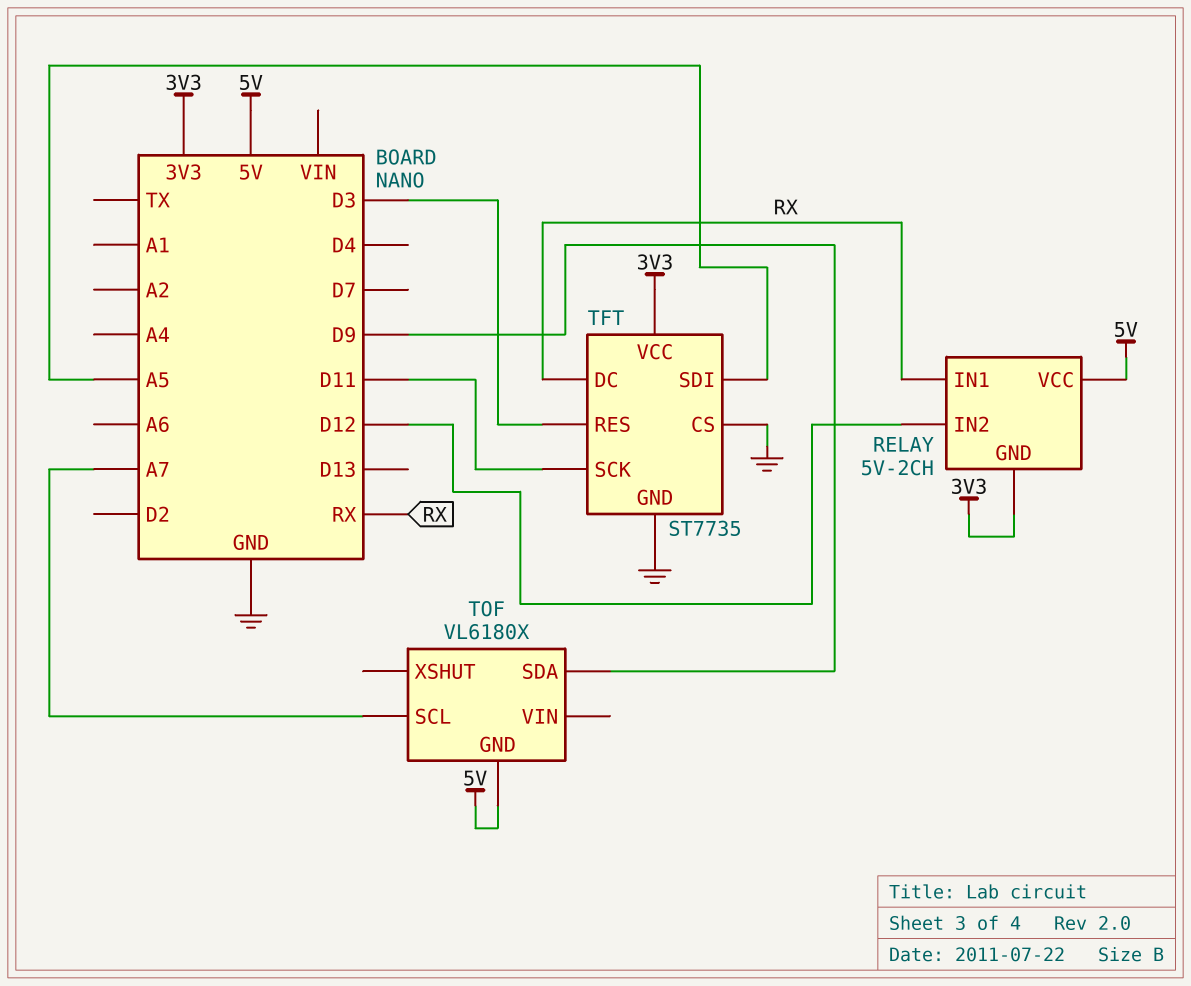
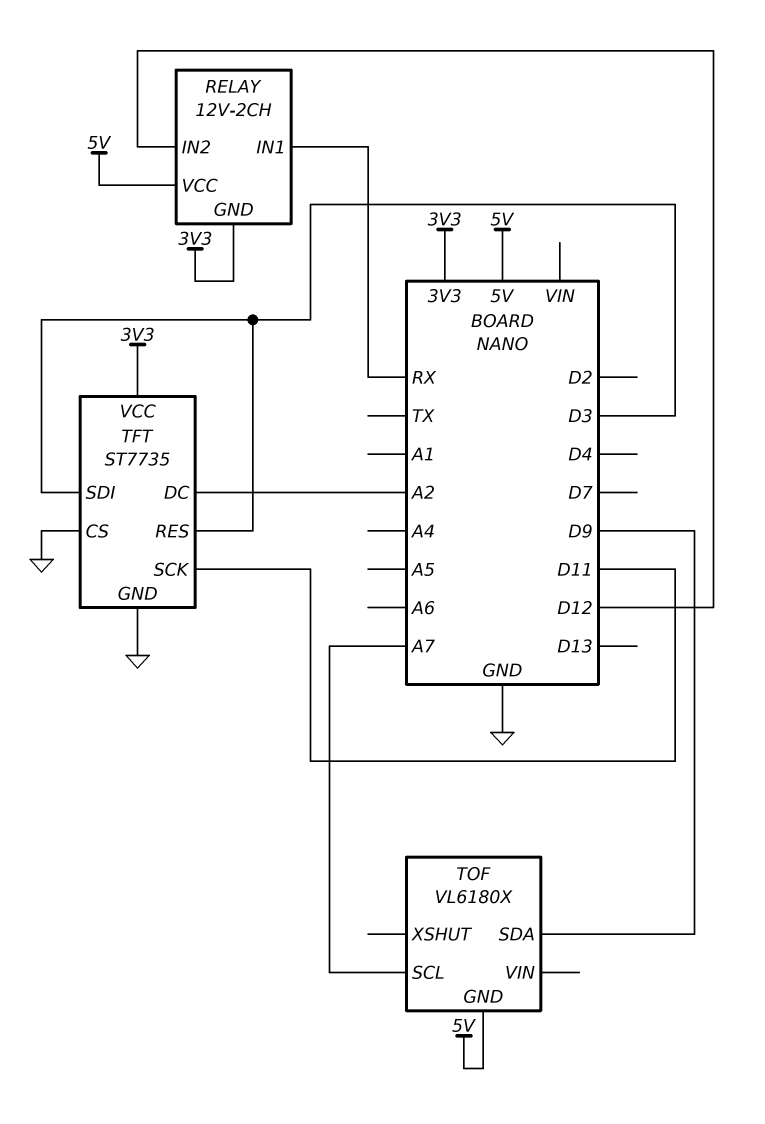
RELAY: 5V-2CH -> 12V-2CH
TFT pin DC: RX -> A2
TFT pin SDI: A5 -> D3

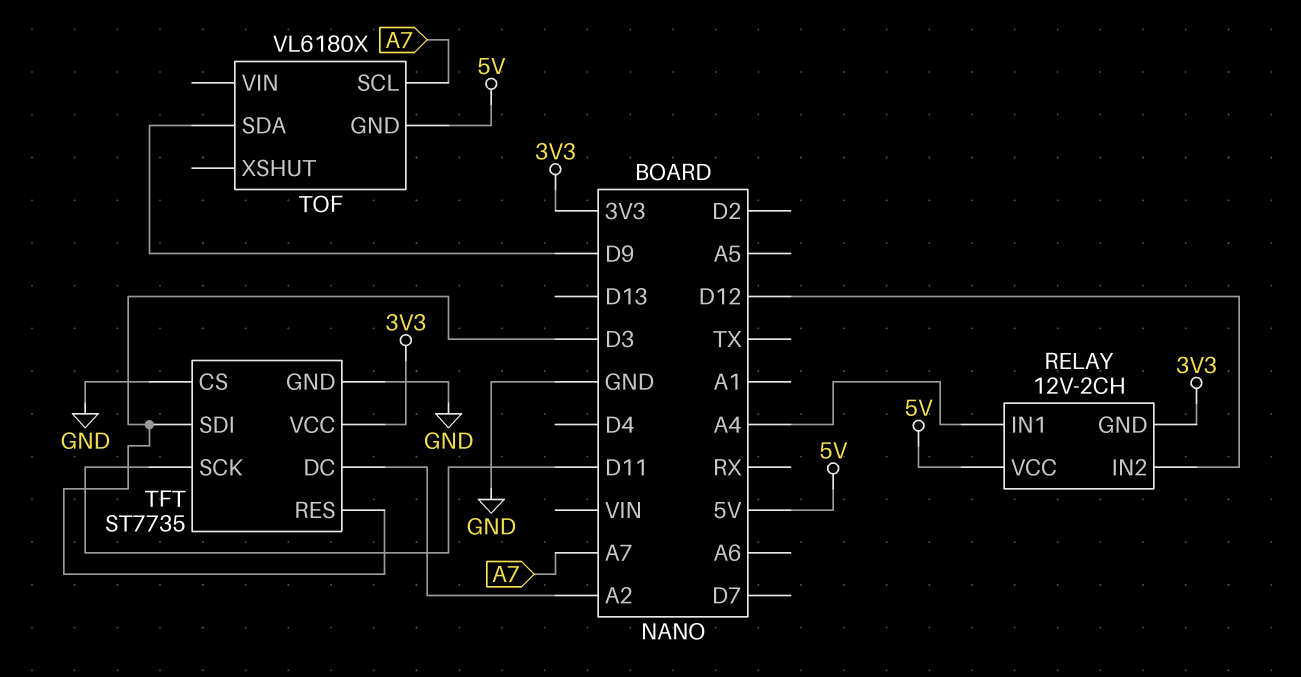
RELAY pin IN1: RX -> A4

